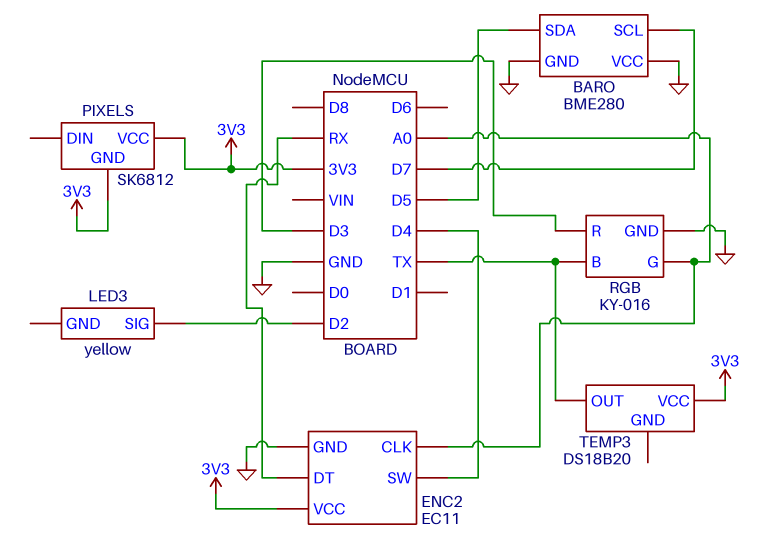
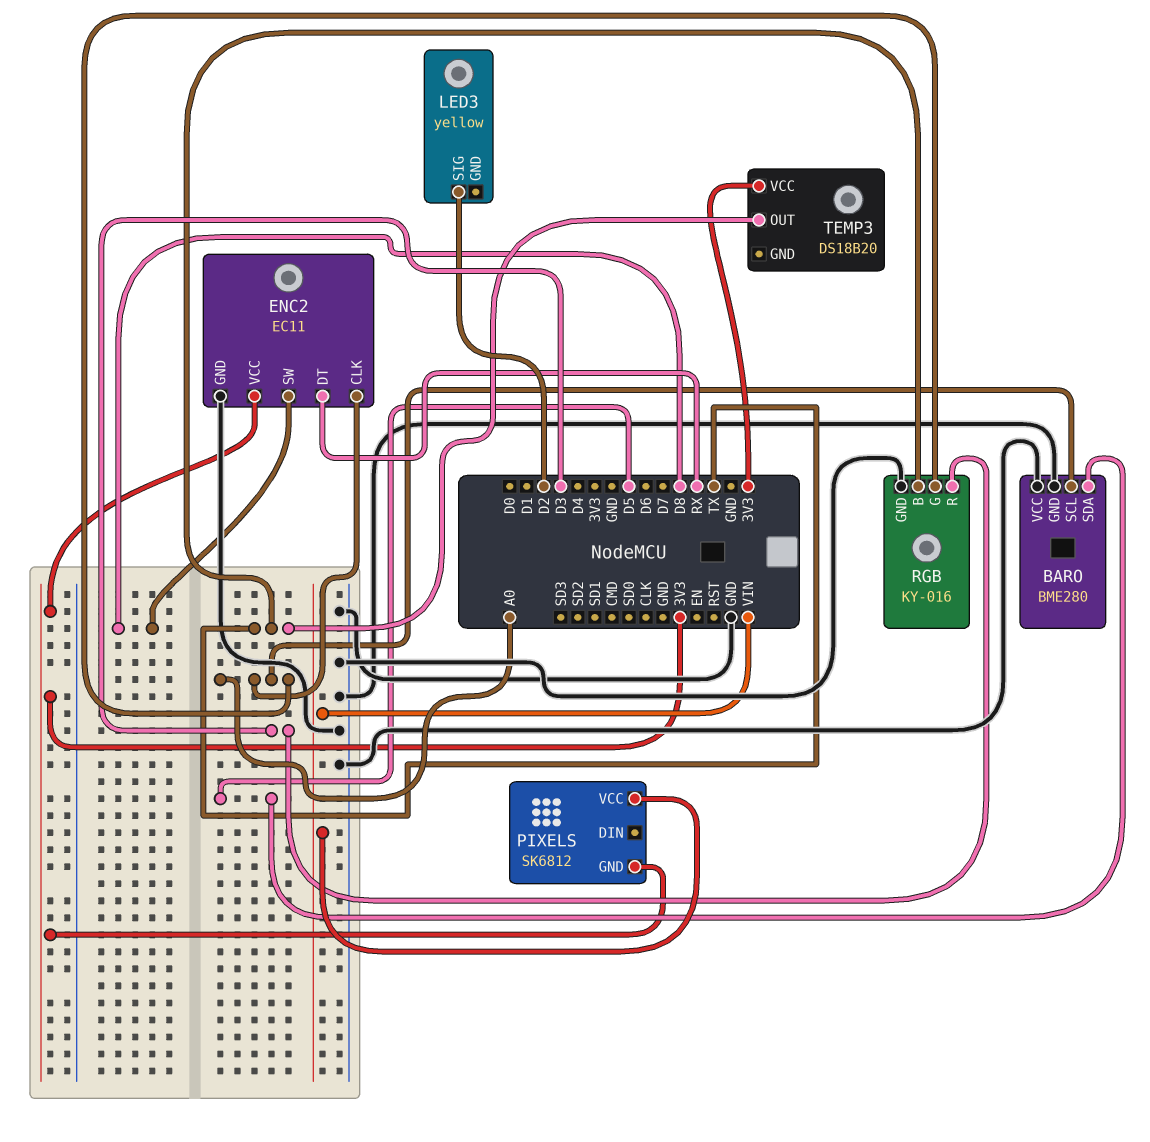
BARO pin SCL: D7 -> A0
ENC2 pin SW: D4 -> D8
PIXELS pin VCC: 3V3 -> VIN

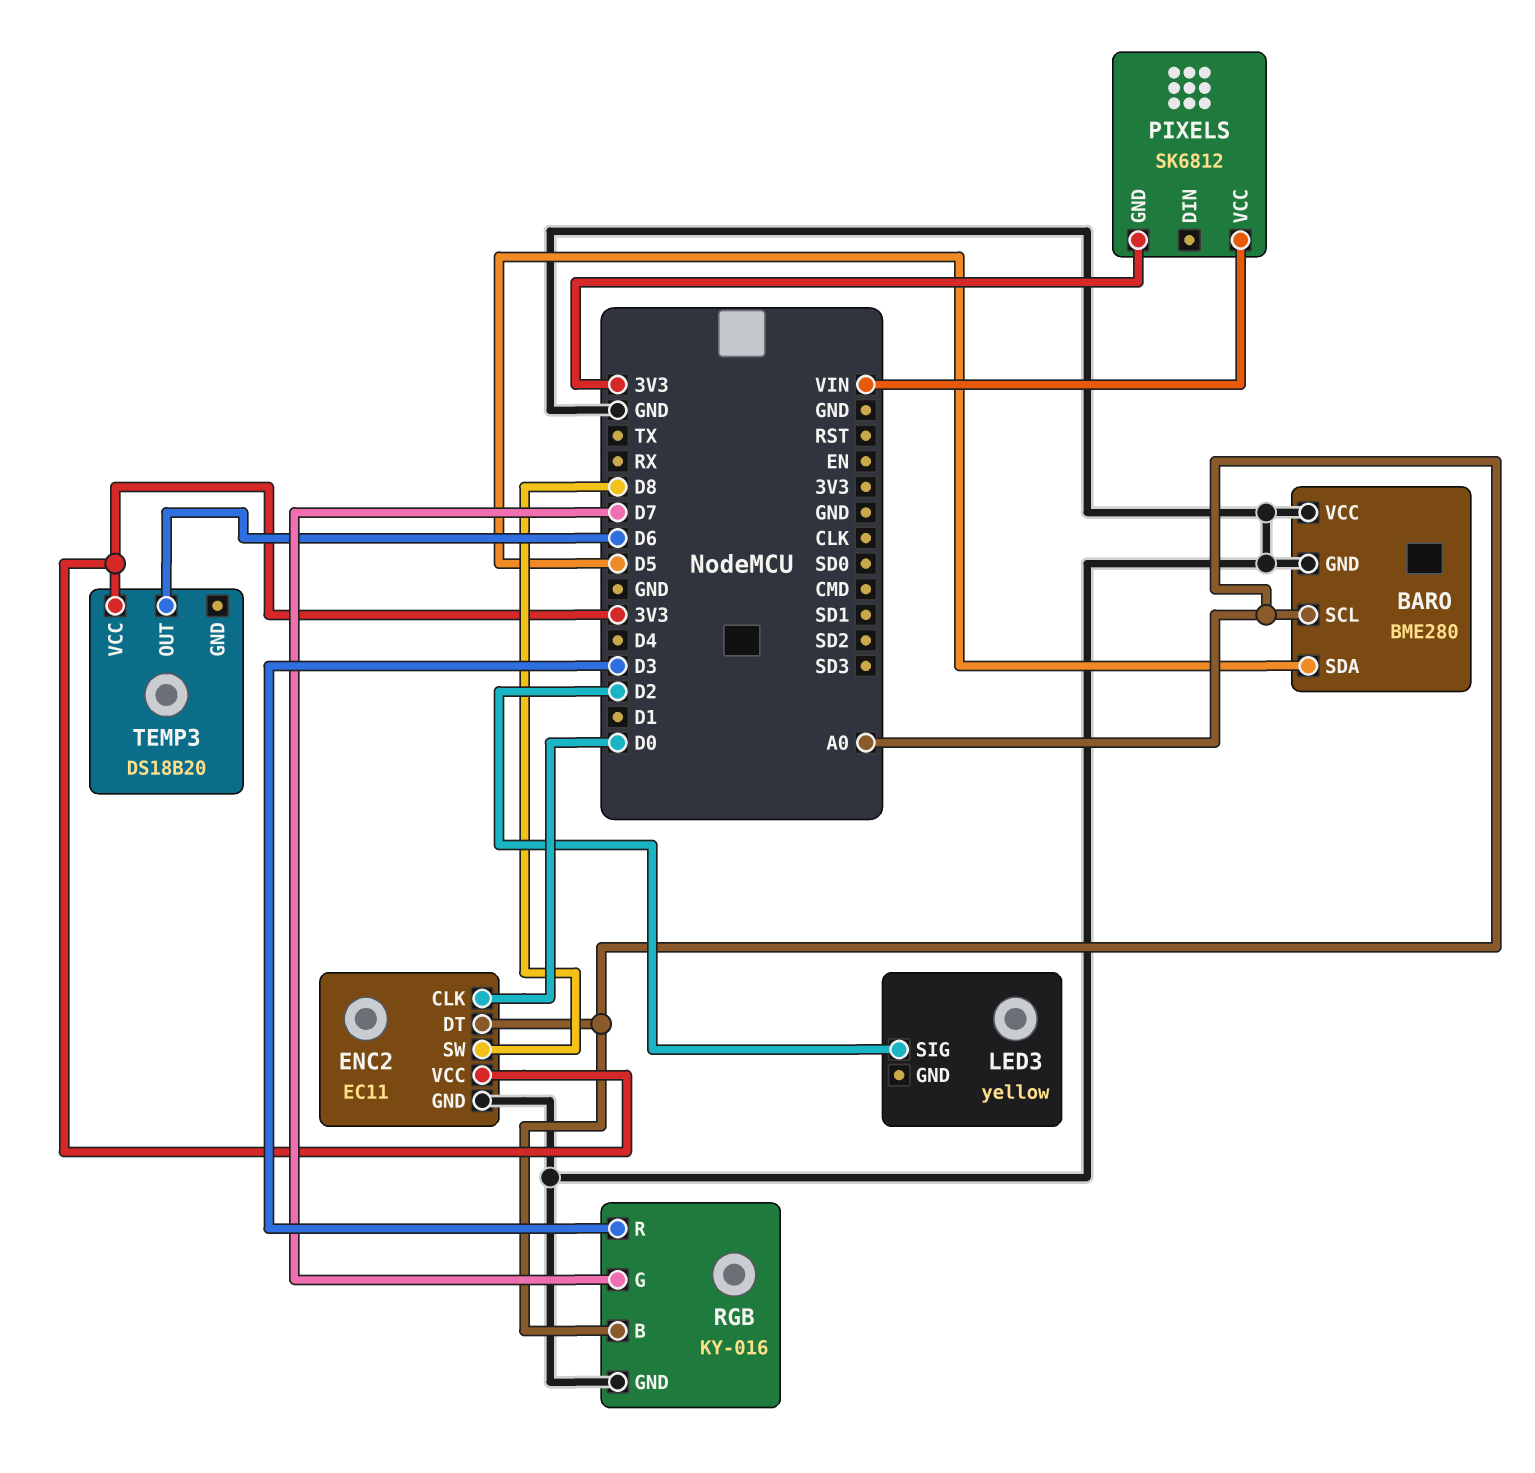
ENC2 pin CLK: A0 -> D0
ENC2 pin DT: RX -> A0
RGB pin B: TX -> A0
RGB pin G: A0 -> D7
TEMP3 pin OUT: TX -> D6

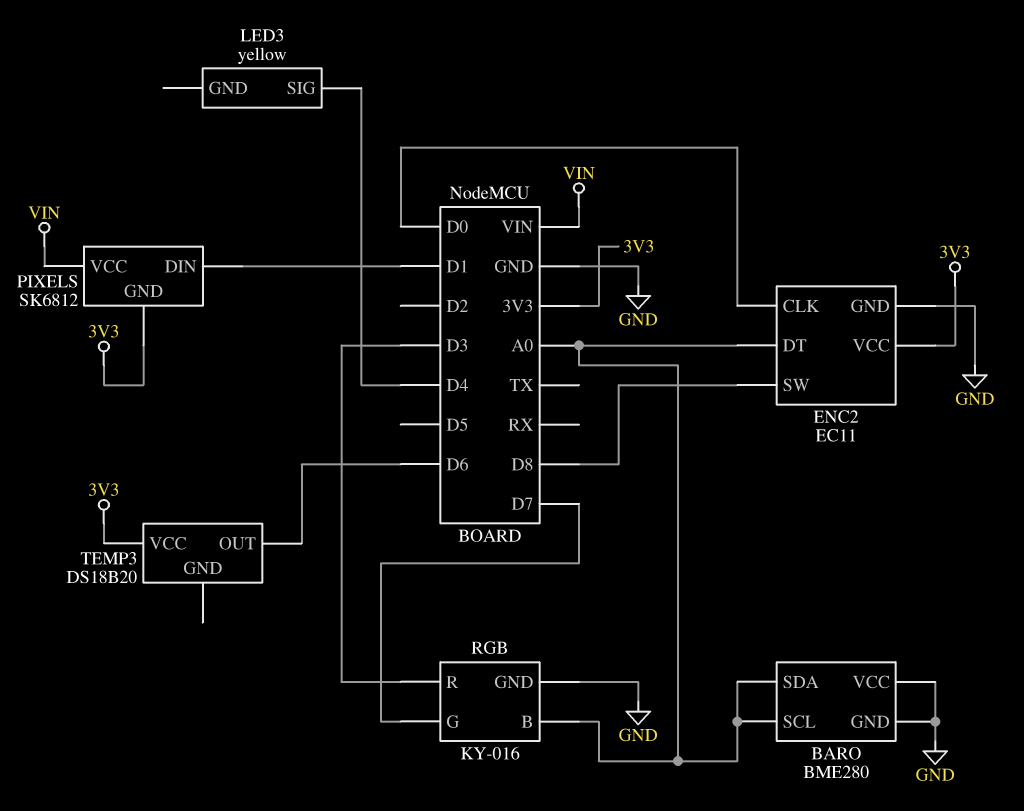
BARO pin SDA: D5 -> A0
LED3 pin SIG: D2 -> D4
PIXELS pin DIN: none -> D1

